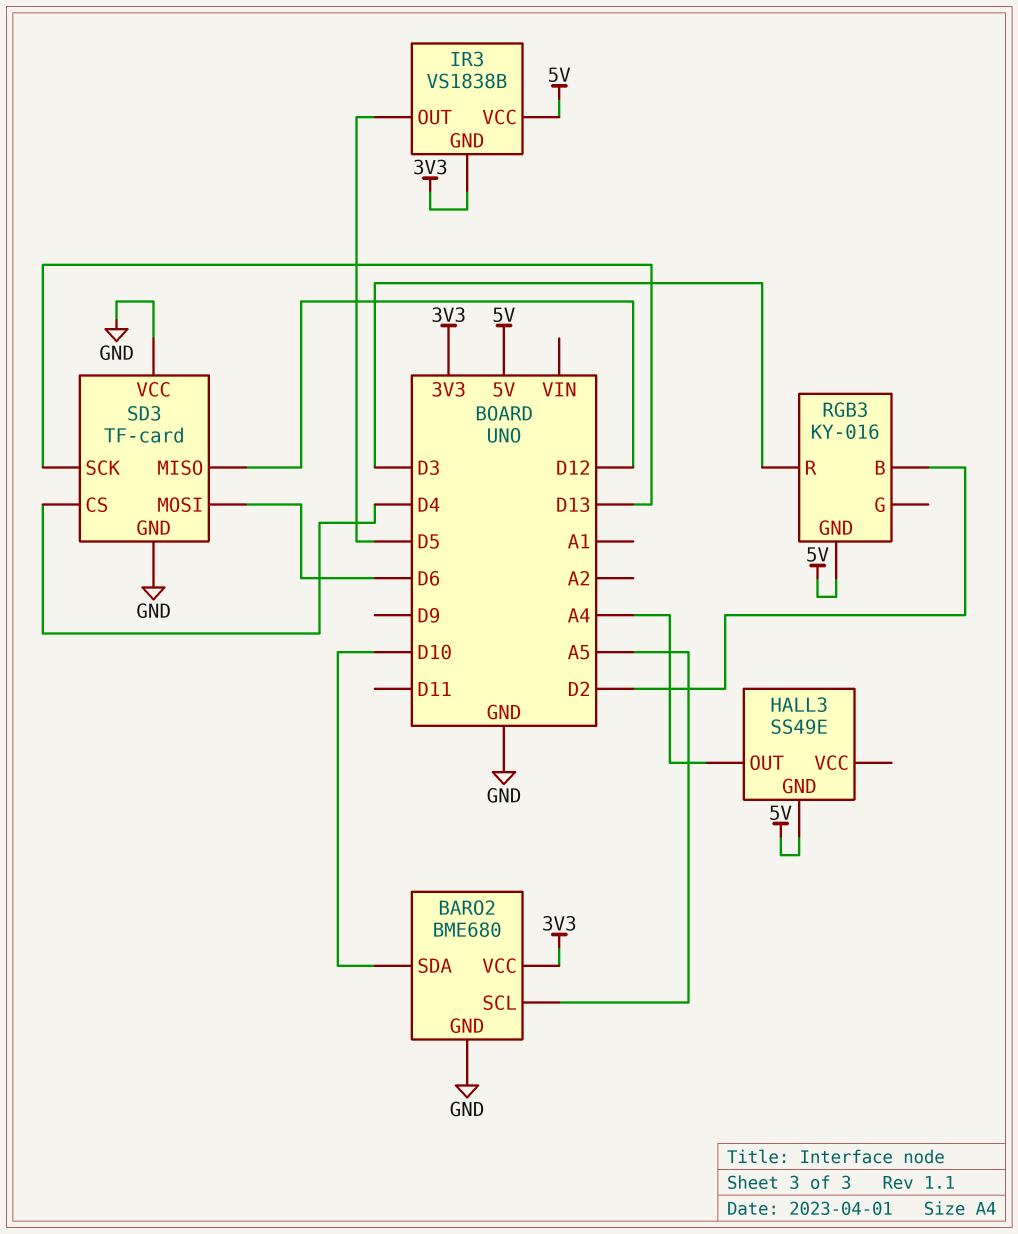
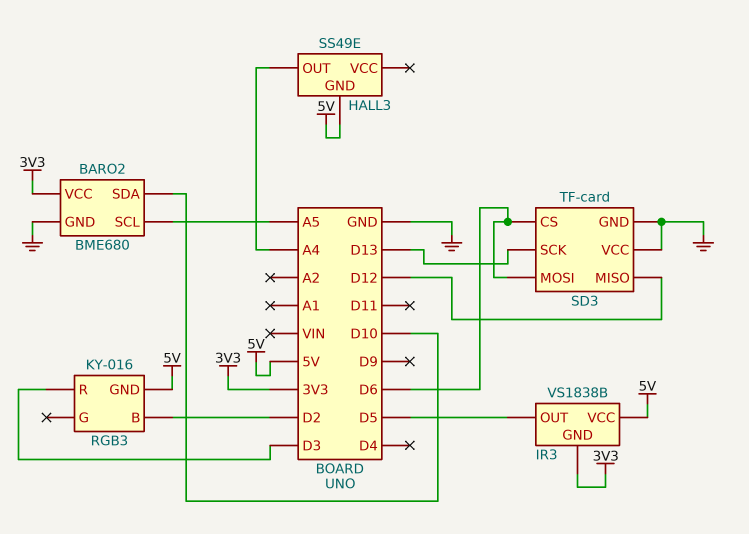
SD3 pin CS: D4 -> D6

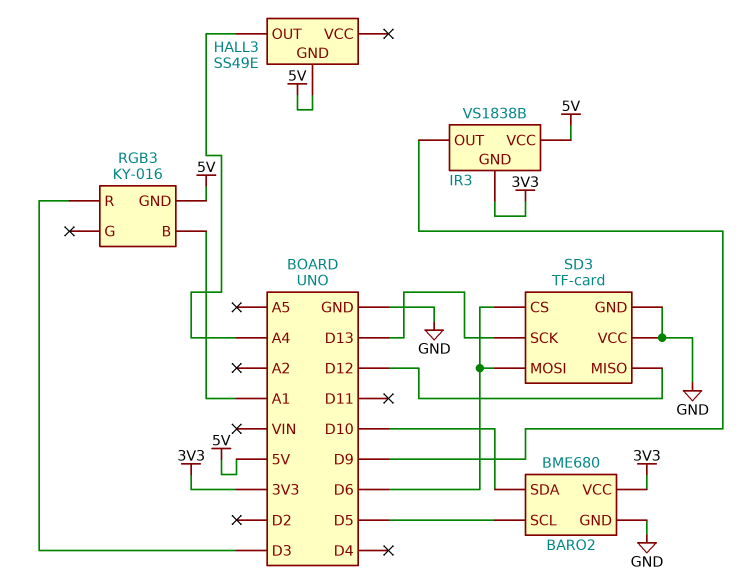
BARO2 pin SCL: A5 -> D5
IR3 pin OUT: D5 -> D9
RGB3 pin B: D2 -> A1

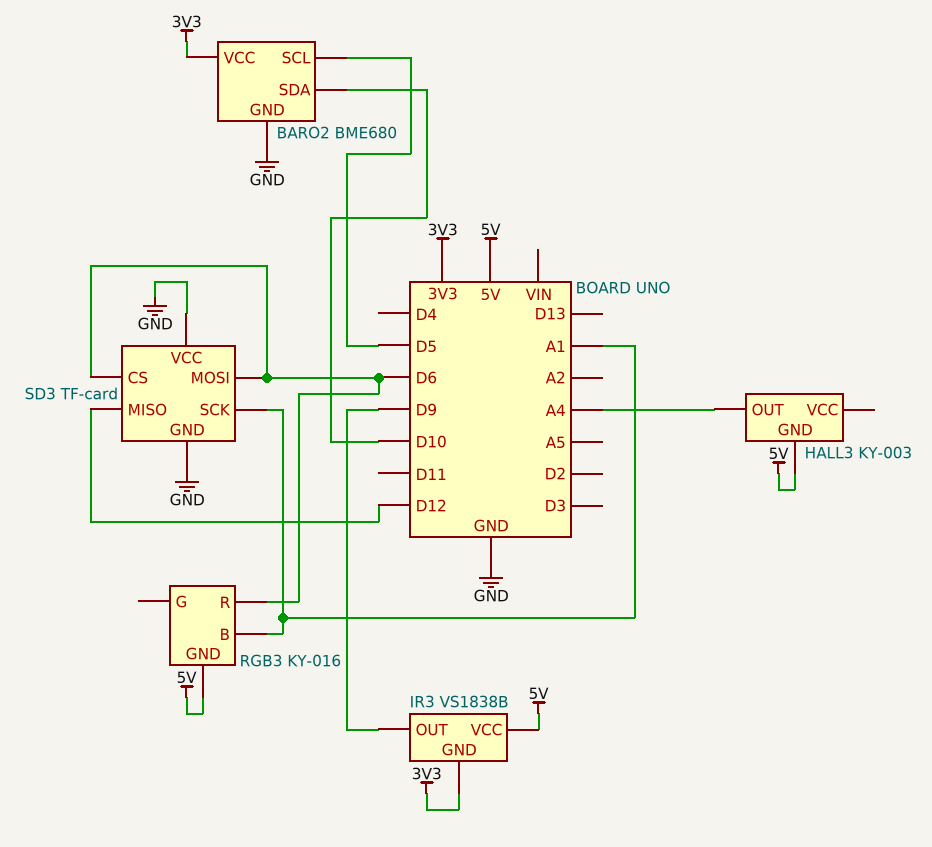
HALL3: SS49E -> KY-003
RGB3 pin R: D3 -> D6
SD3 pin SCK: D13 -> A1

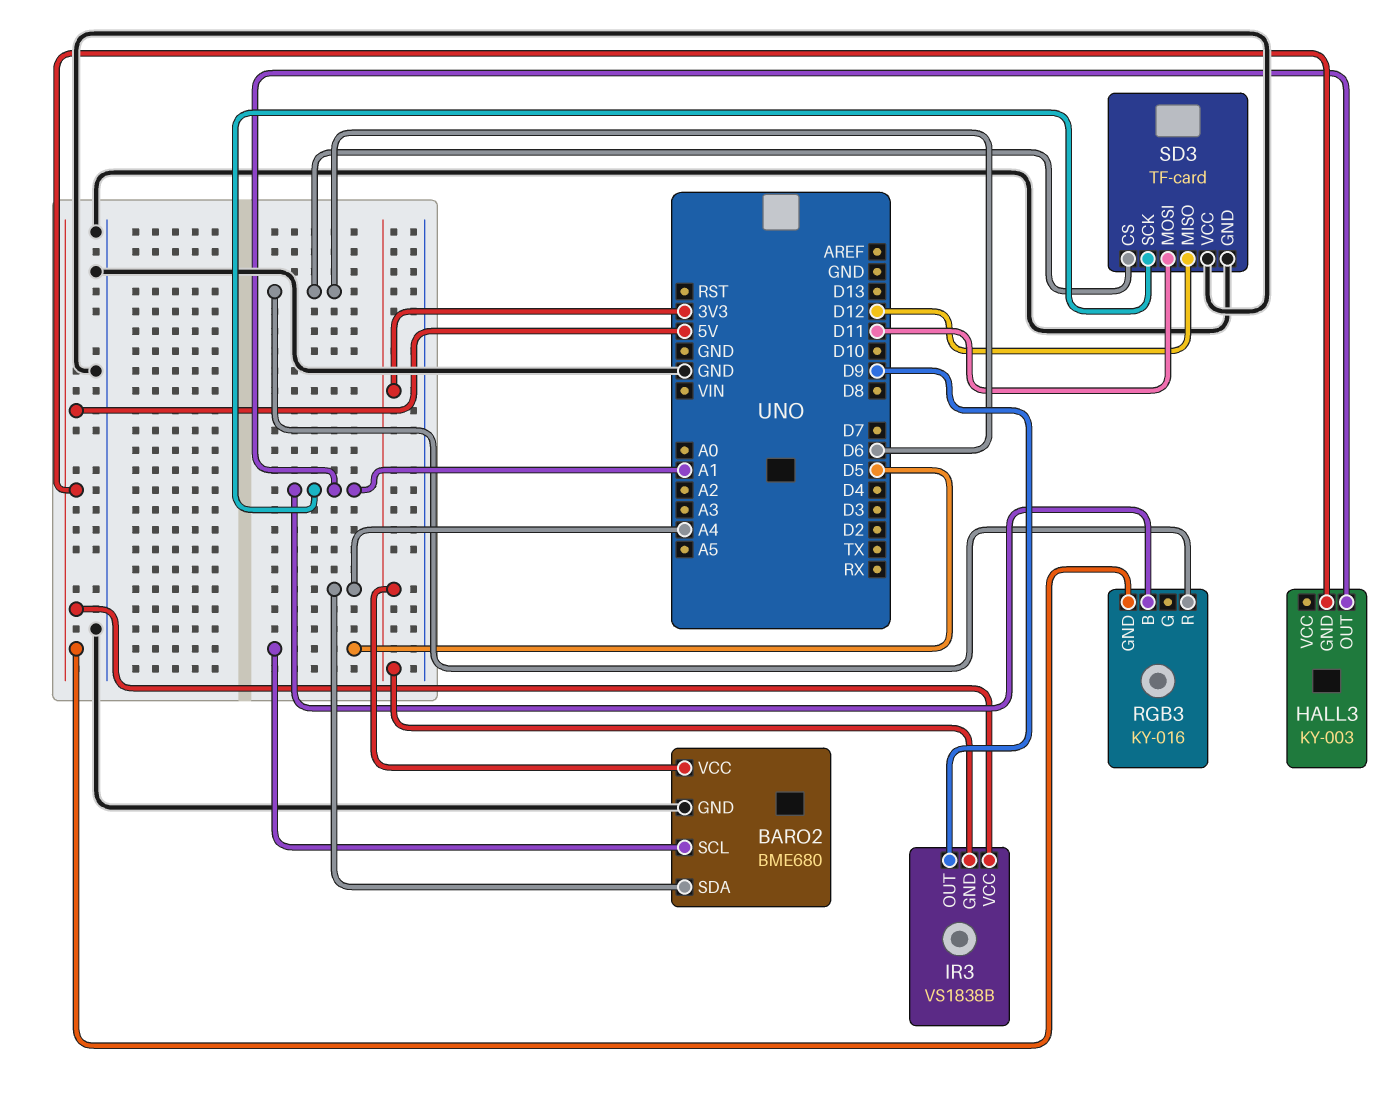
BARO2 pin SDA: D10 -> A4
HALL3 pin OUT: A4 -> A1
SD3 pin MOSI: D6 -> D11

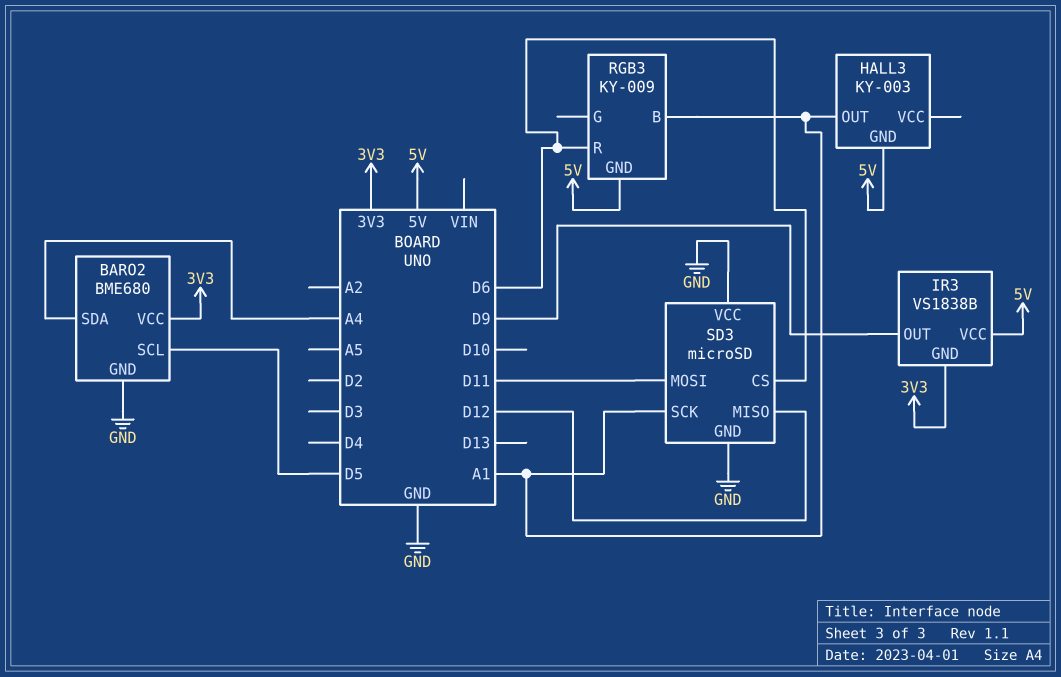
RGB3: KY-016 -> KY-009
SD3: TF-card -> microSD

